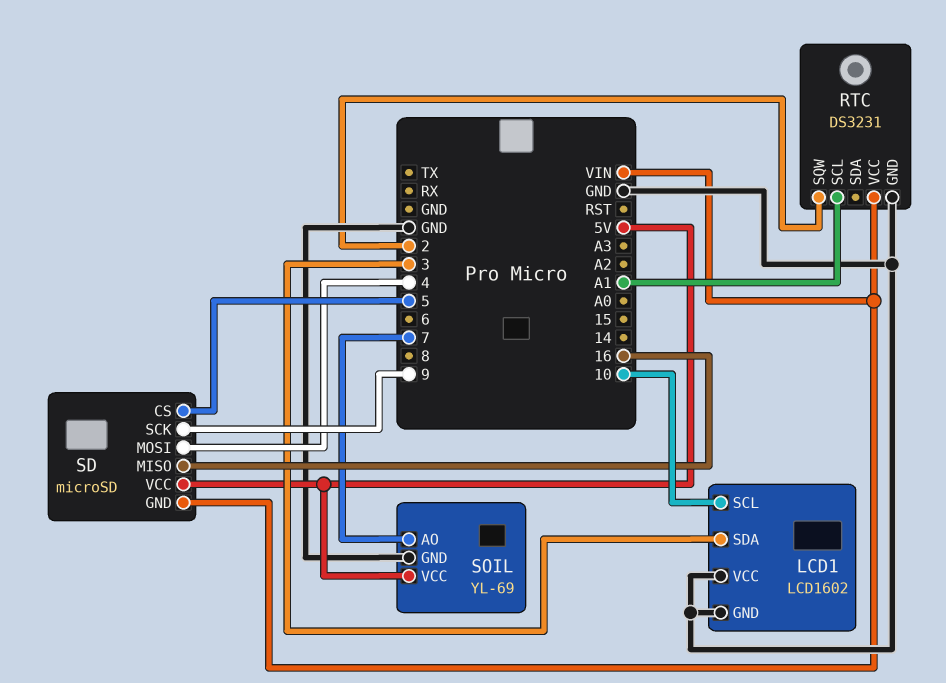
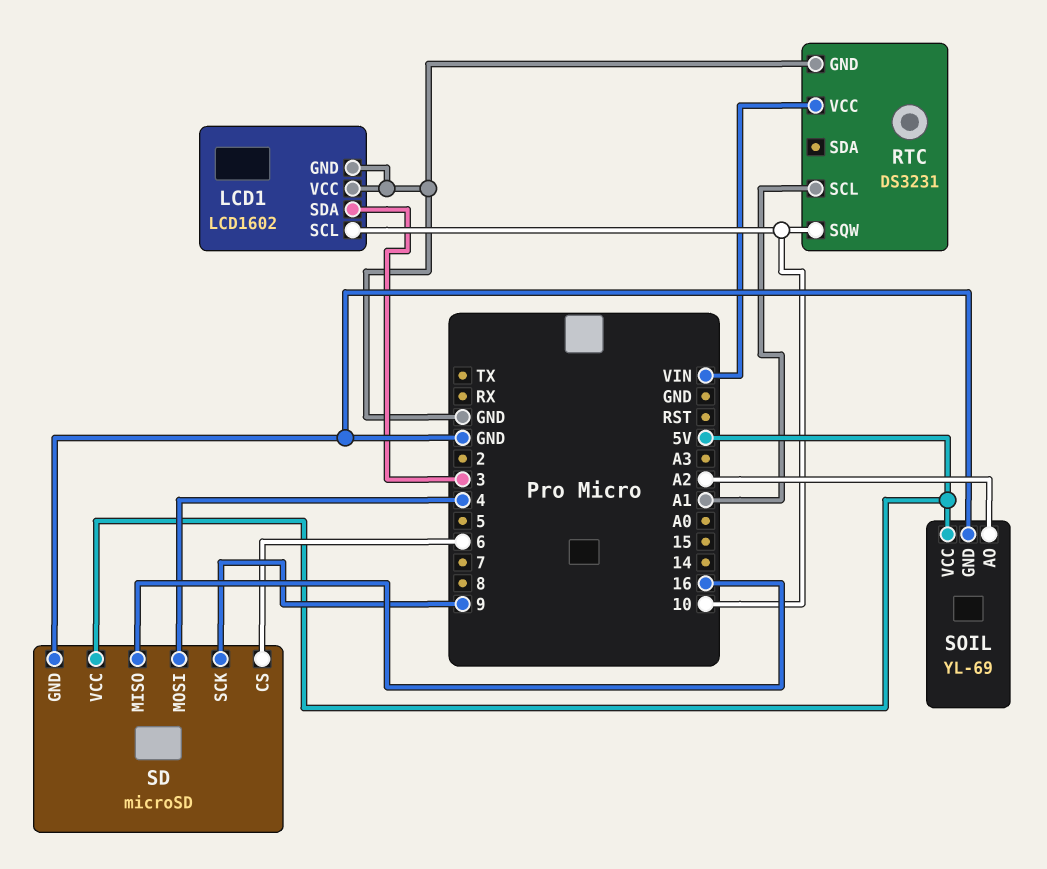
RTC pin SQW: 2 -> 10
SD pin CS: 5 -> 6
SD pin GND: VIN -> GND
SOIL pin AO: 7 -> A2

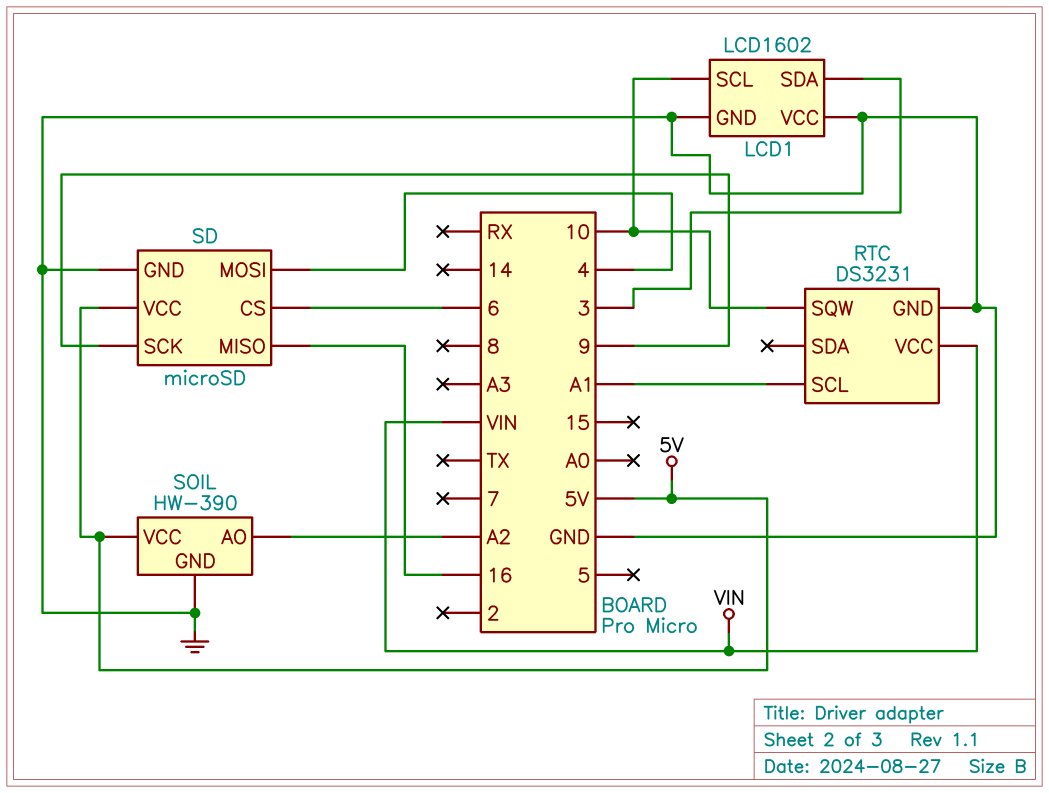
SOIL: YL-69 -> HW-390

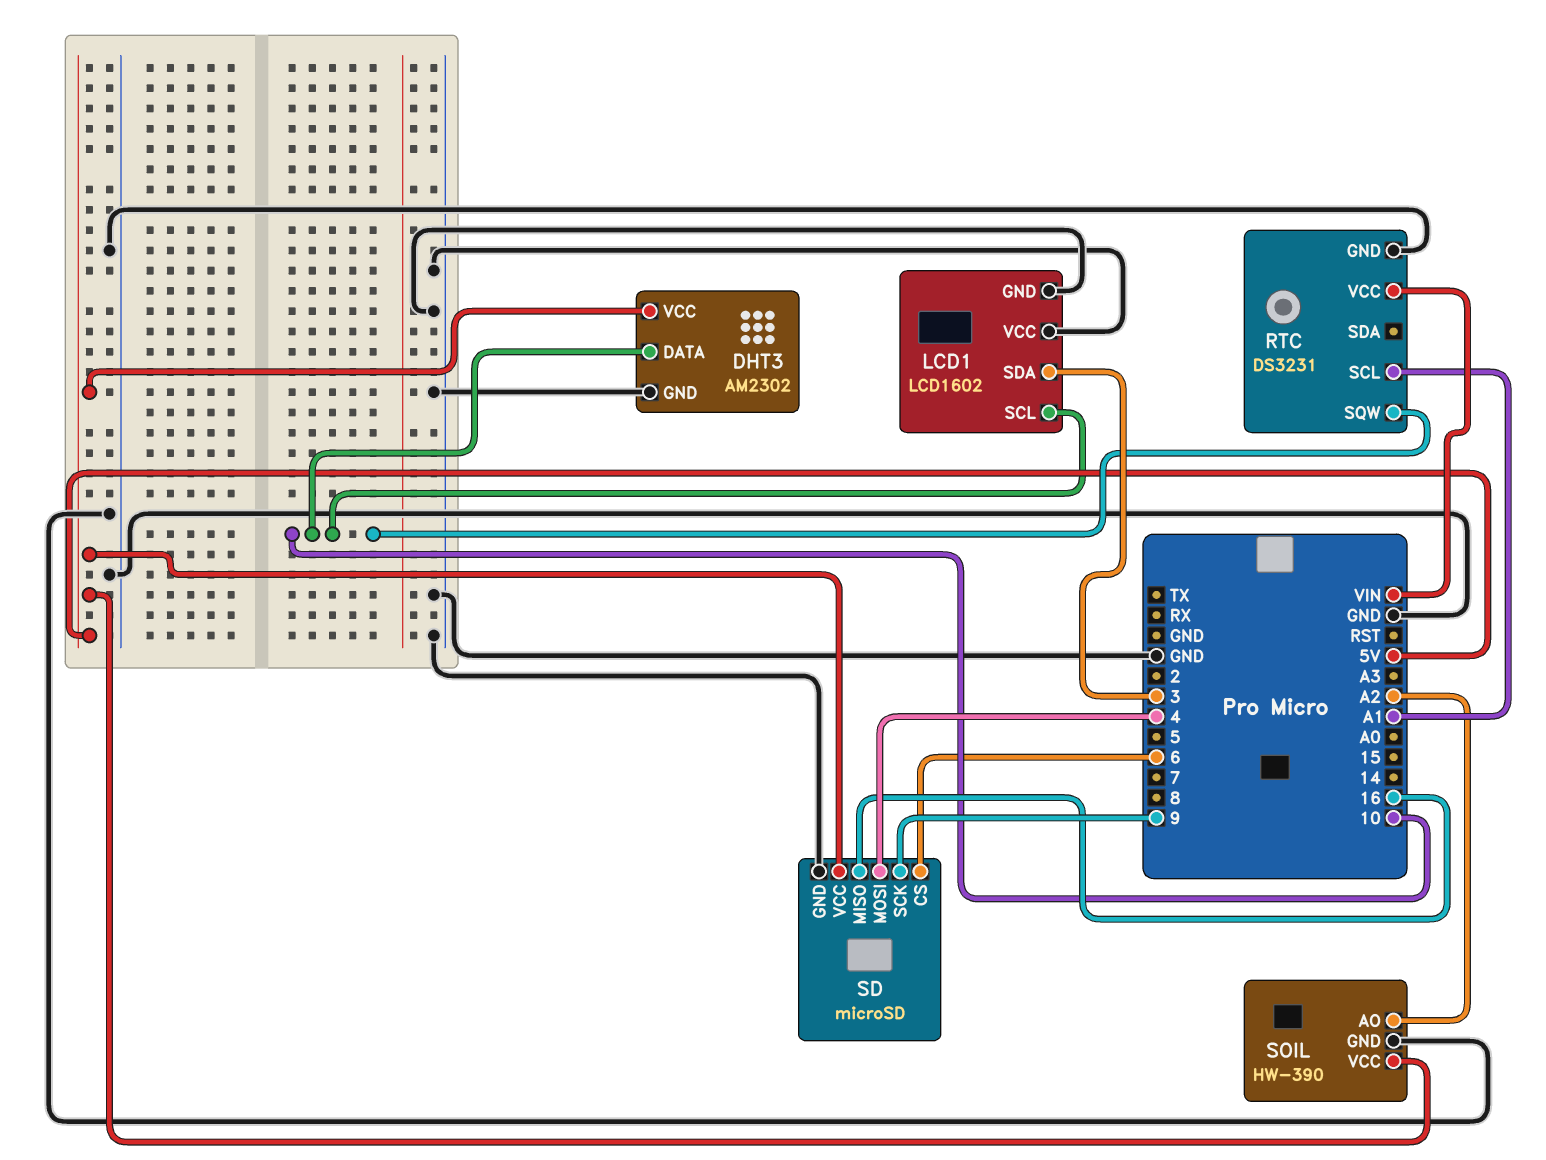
DHT3: none -> AM2302
DHT3 pin DATA: none -> 10
DHT3 pin GND: none -> GND
DHT3 pin VCC: none -> 5V

